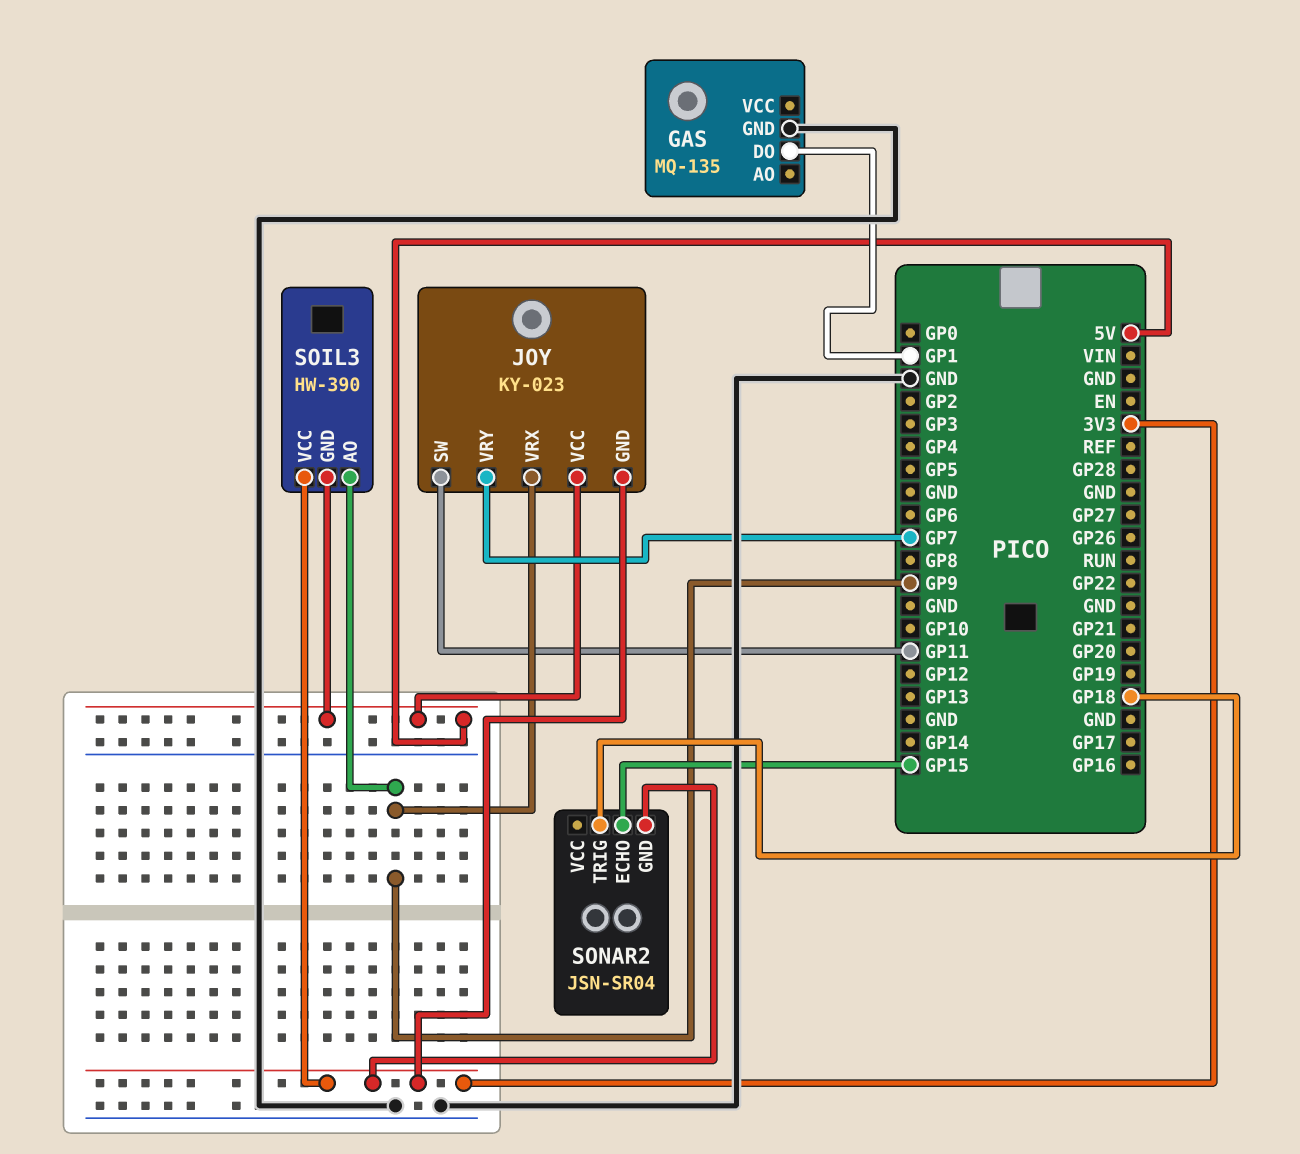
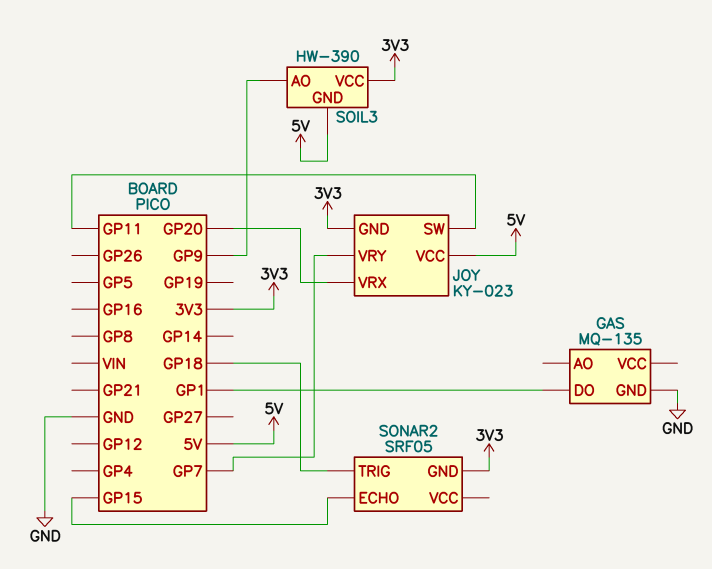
JOY pin VRX: GP9 -> GP20
SONAR2: JSN-SR04 -> SRF05

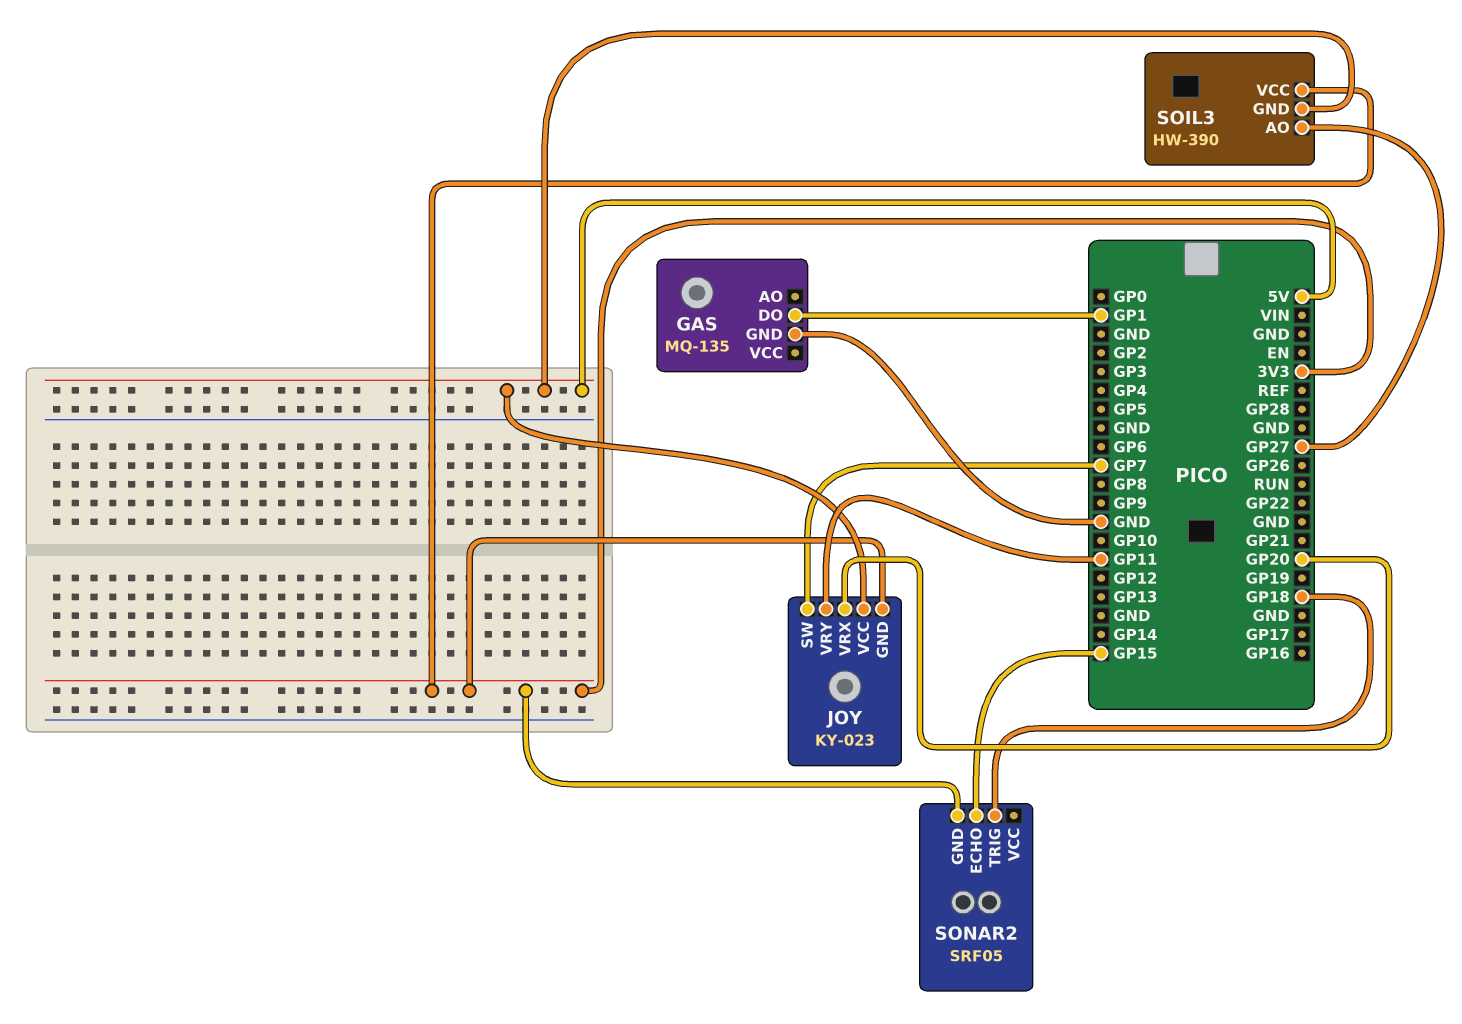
JOY pin SW: GP11 -> GP7
JOY pin VRY: GP7 -> GP11
SOIL3 pin AO: GP9 -> GP27

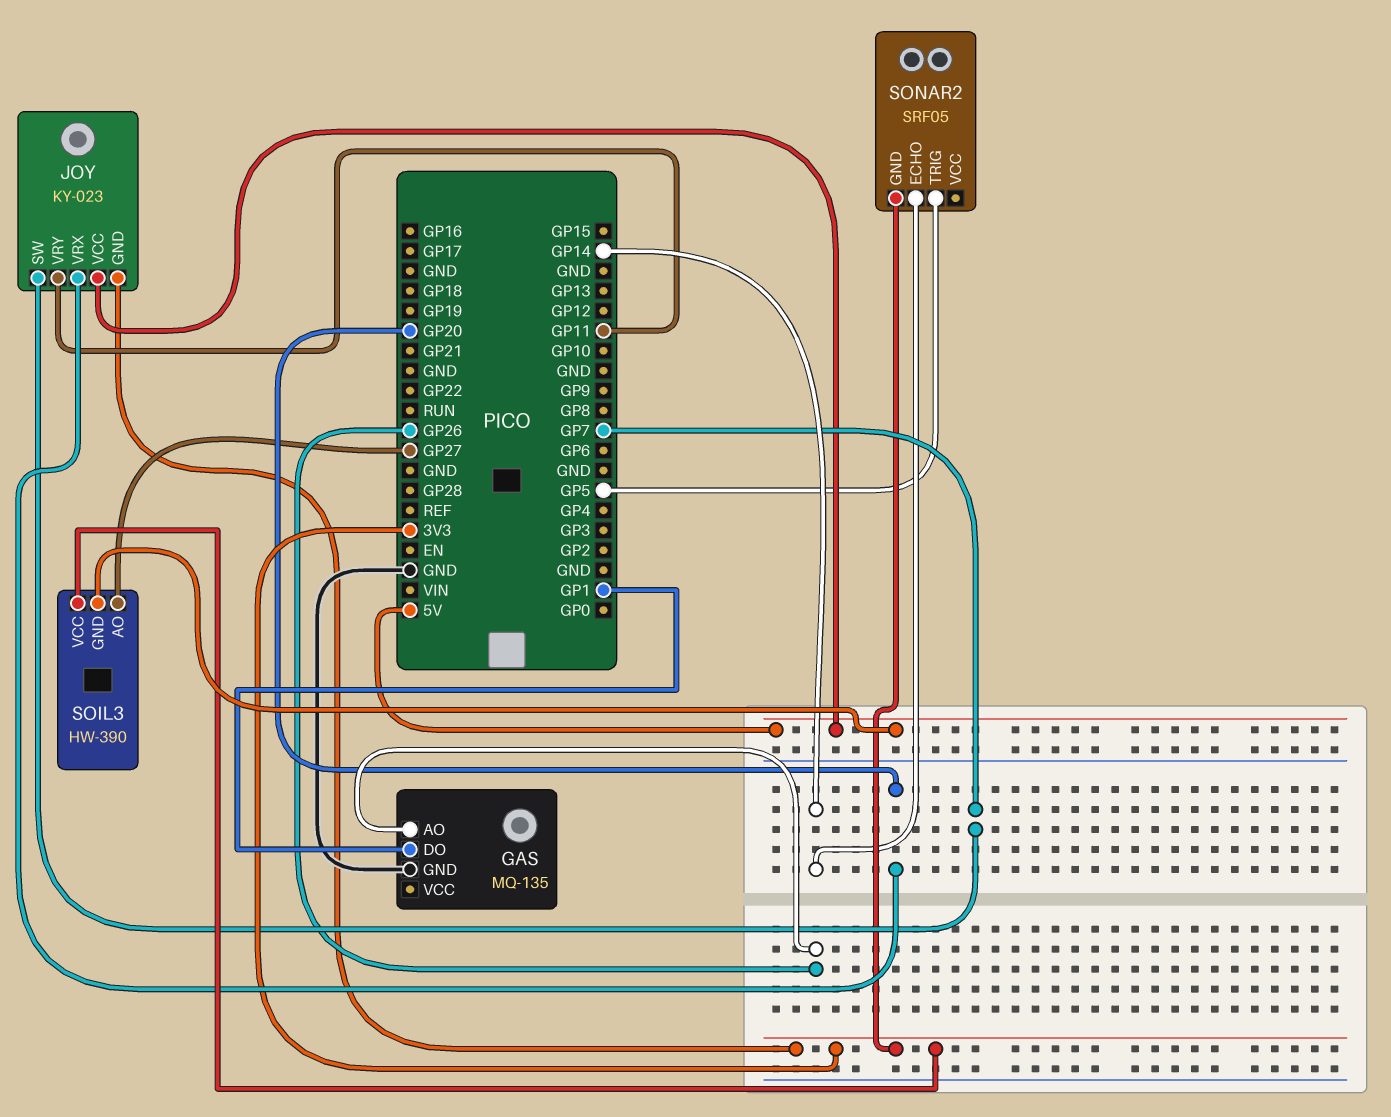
GAS pin AO: none -> GP26
SONAR2 pin ECHO: GP15 -> GP14
SONAR2 pin TRIG: GP18 -> GP5

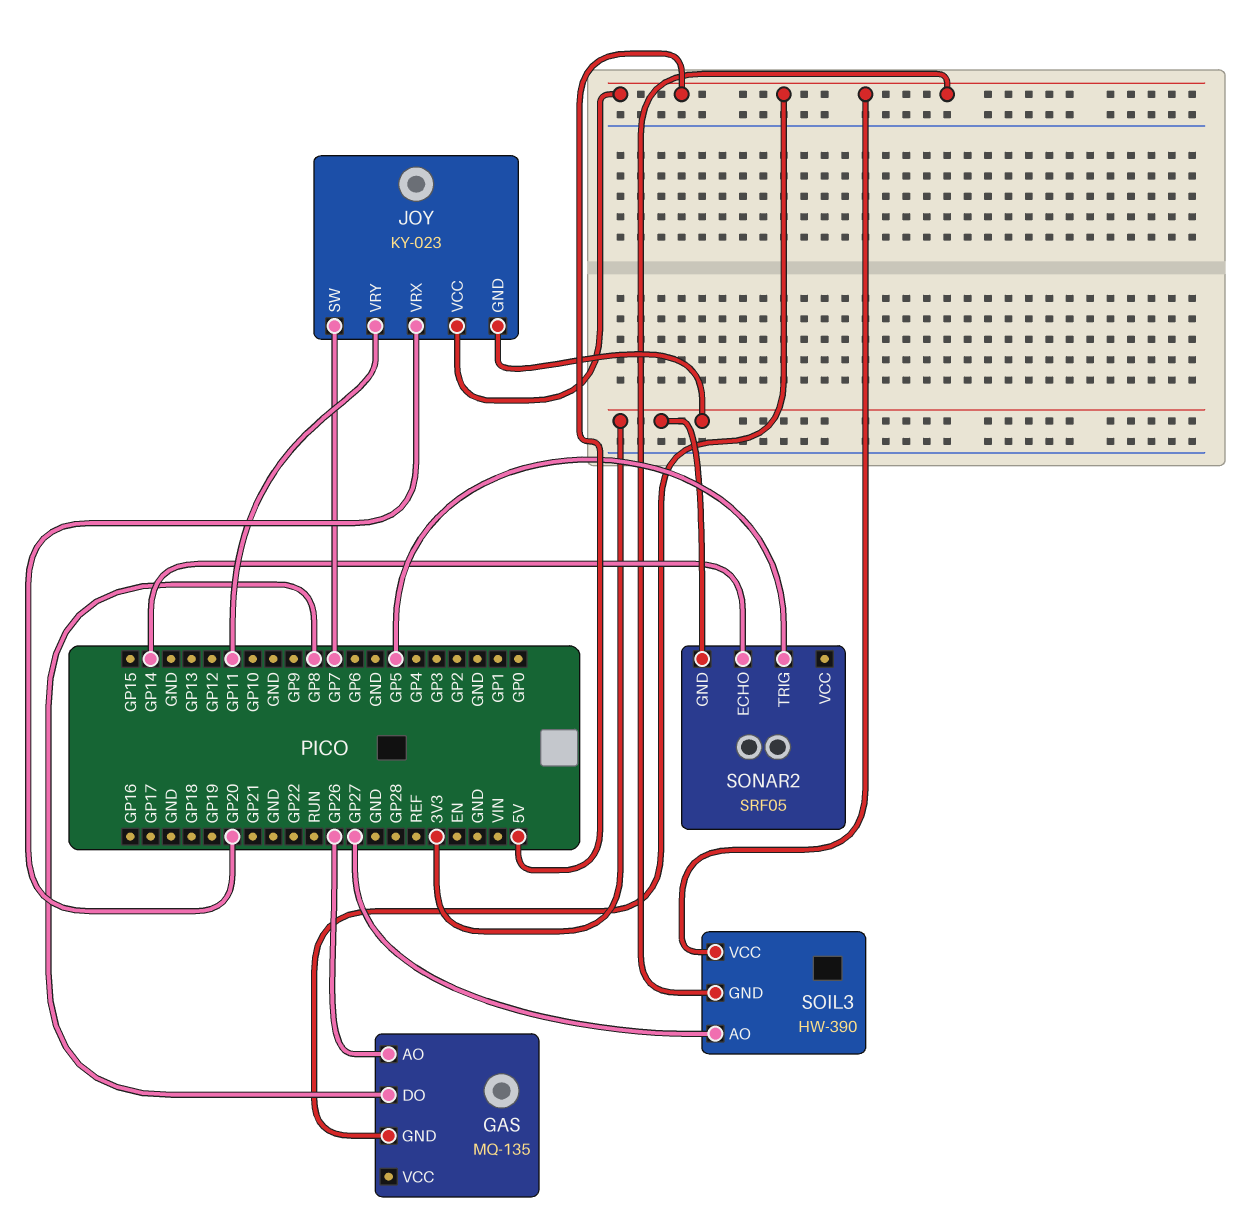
GAS pin DO: GP1 -> GP8
GAS pin GND: GND -> 5V
SOIL3 pin VCC: 3V3 -> 5V

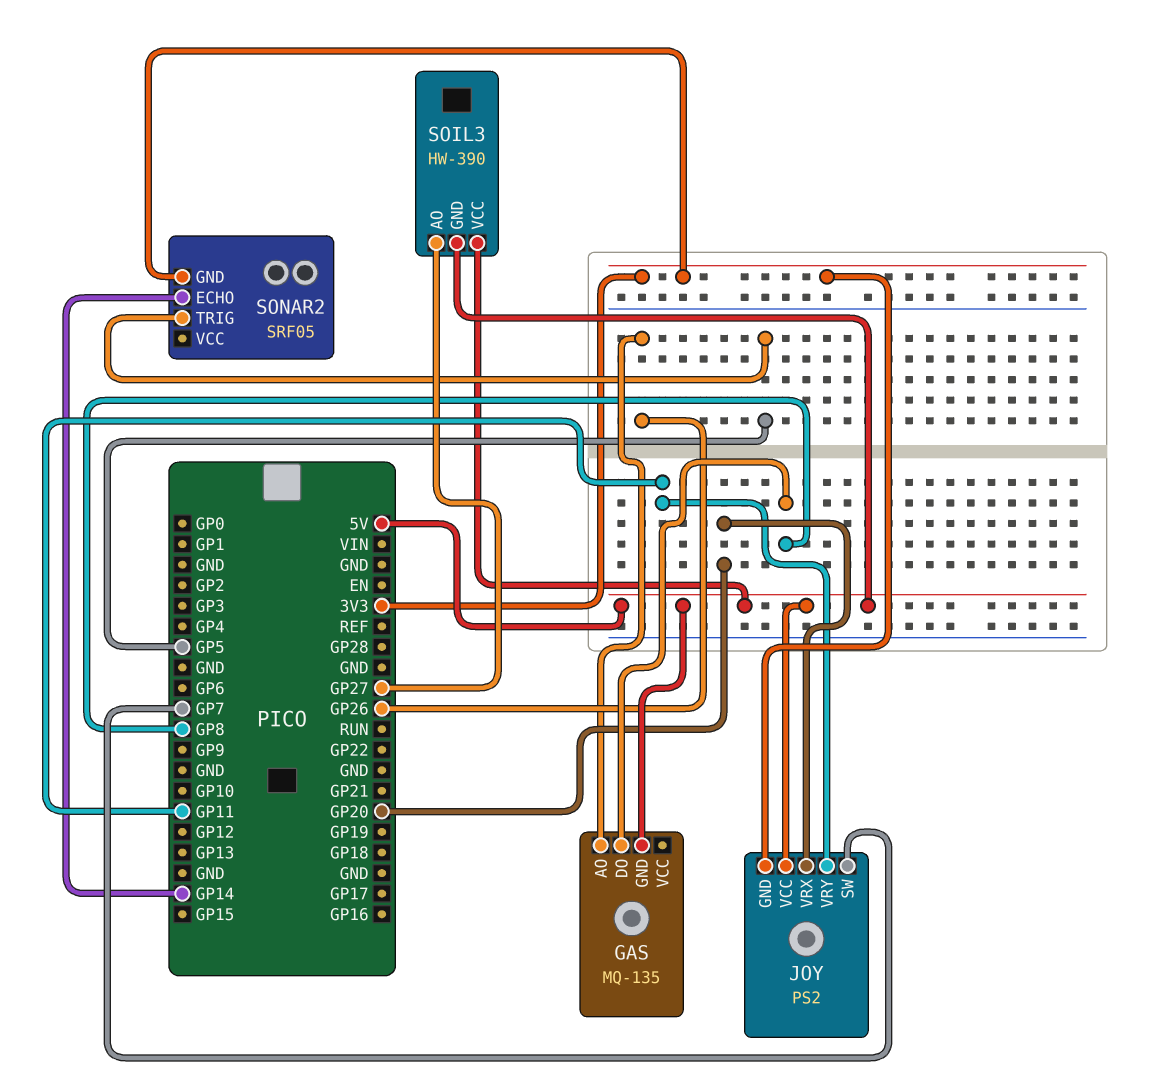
JOY: KY-023 -> PS2

